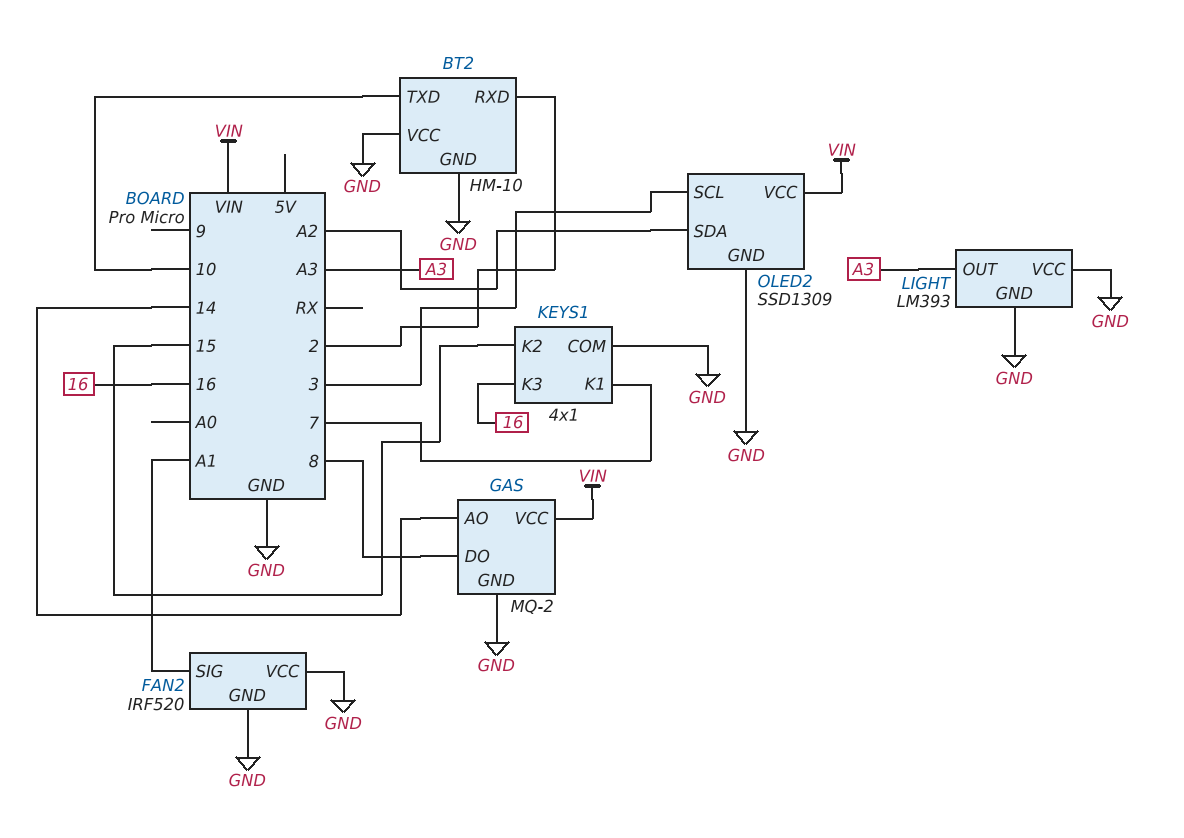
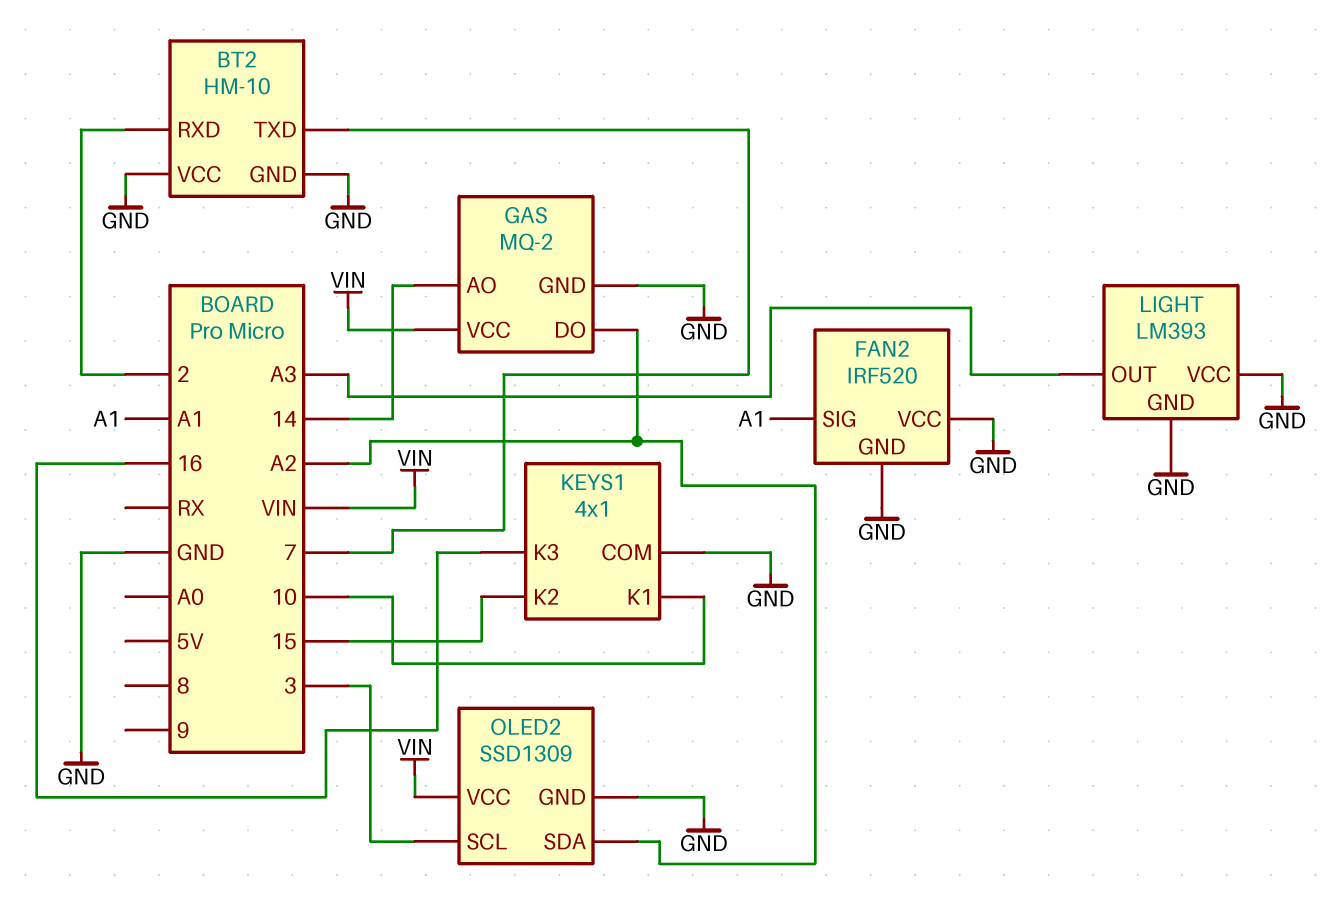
BT2 pin TXD: 10 -> 7
GAS pin DO: 8 -> A2
KEYS1 pin K1: 7 -> 10

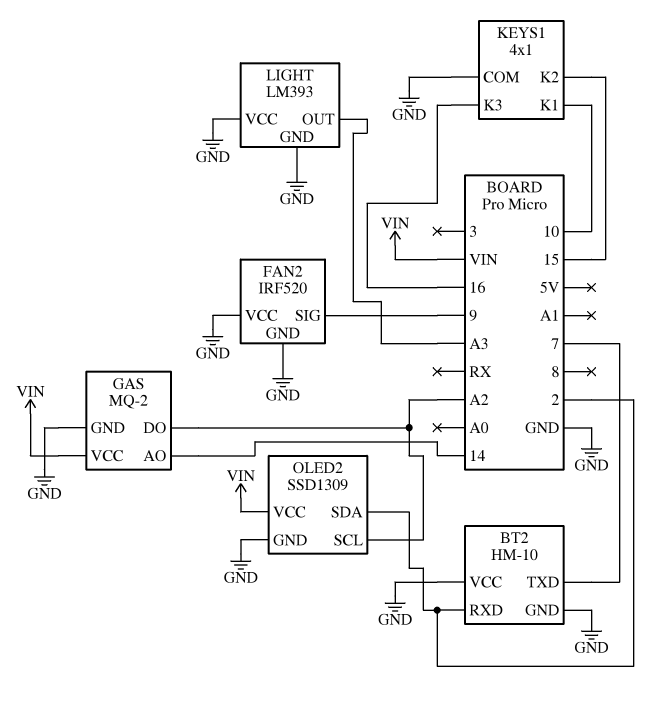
FAN2 pin SIG: A1 -> 9
OLED2 pin SCL: 3 -> A2
OLED2 pin SDA: A2 -> 2

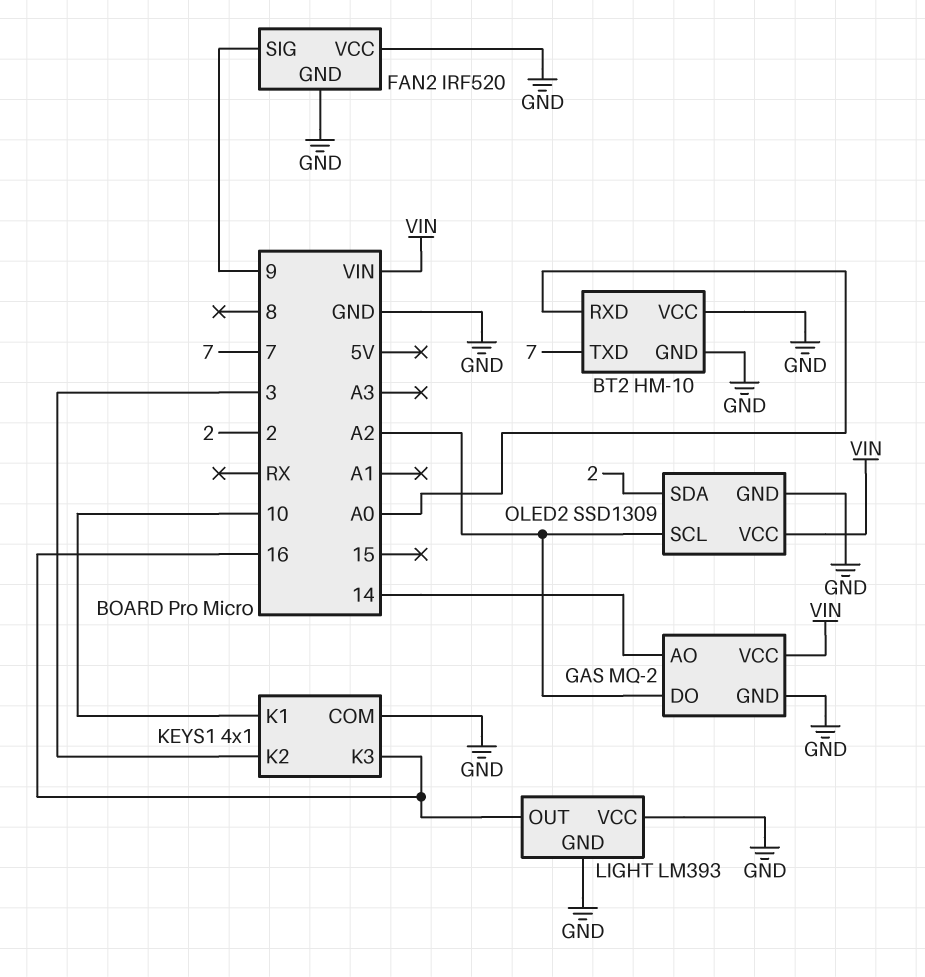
BT2 pin RXD: 2 -> A0
KEYS1 pin K2: 15 -> 3
LIGHT pin OUT: A3 -> 16

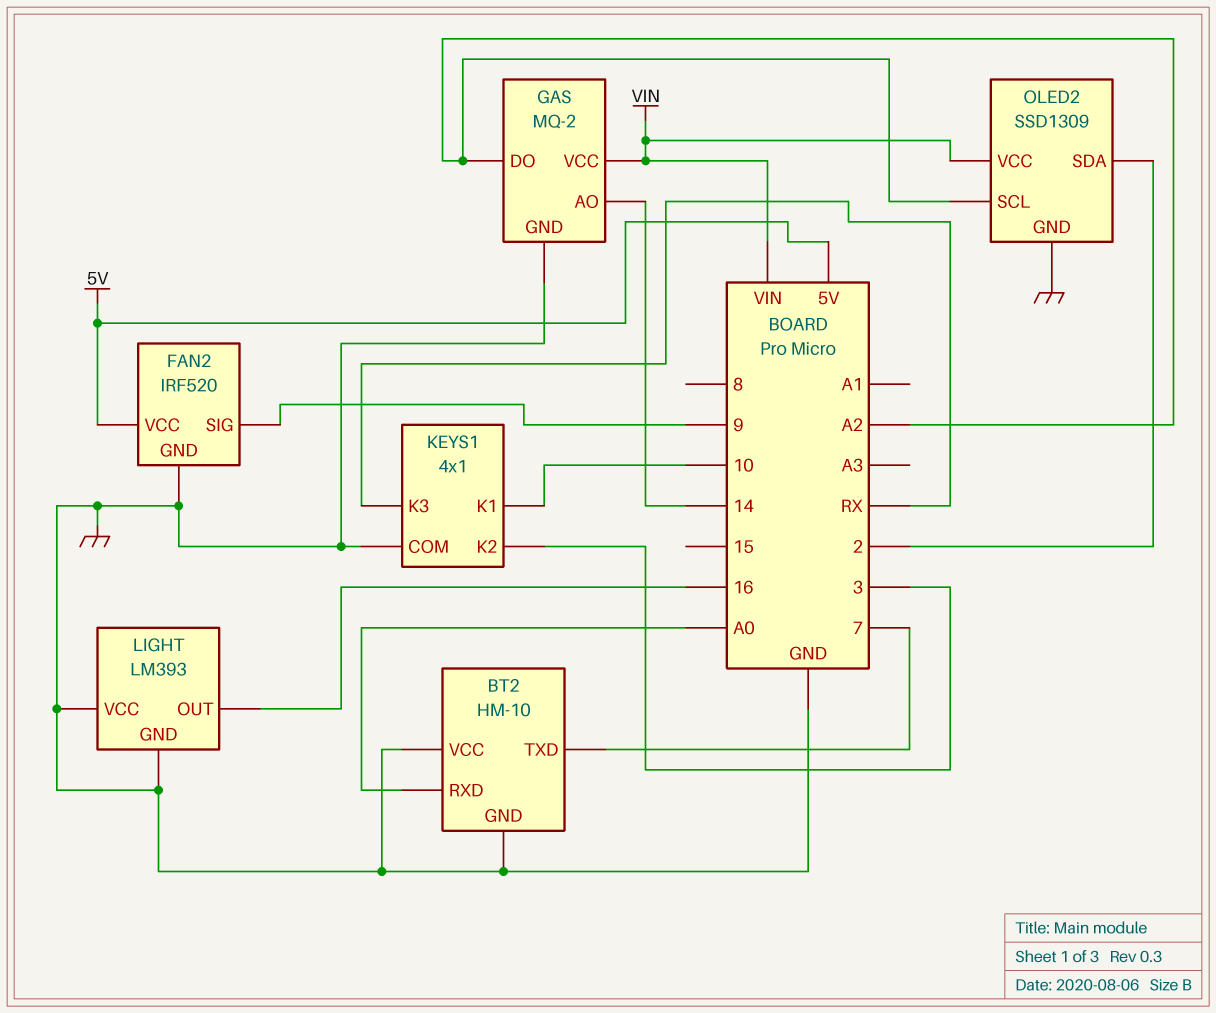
FAN2 pin VCC: GND -> 5V
KEYS1 pin K3: 16 -> RX

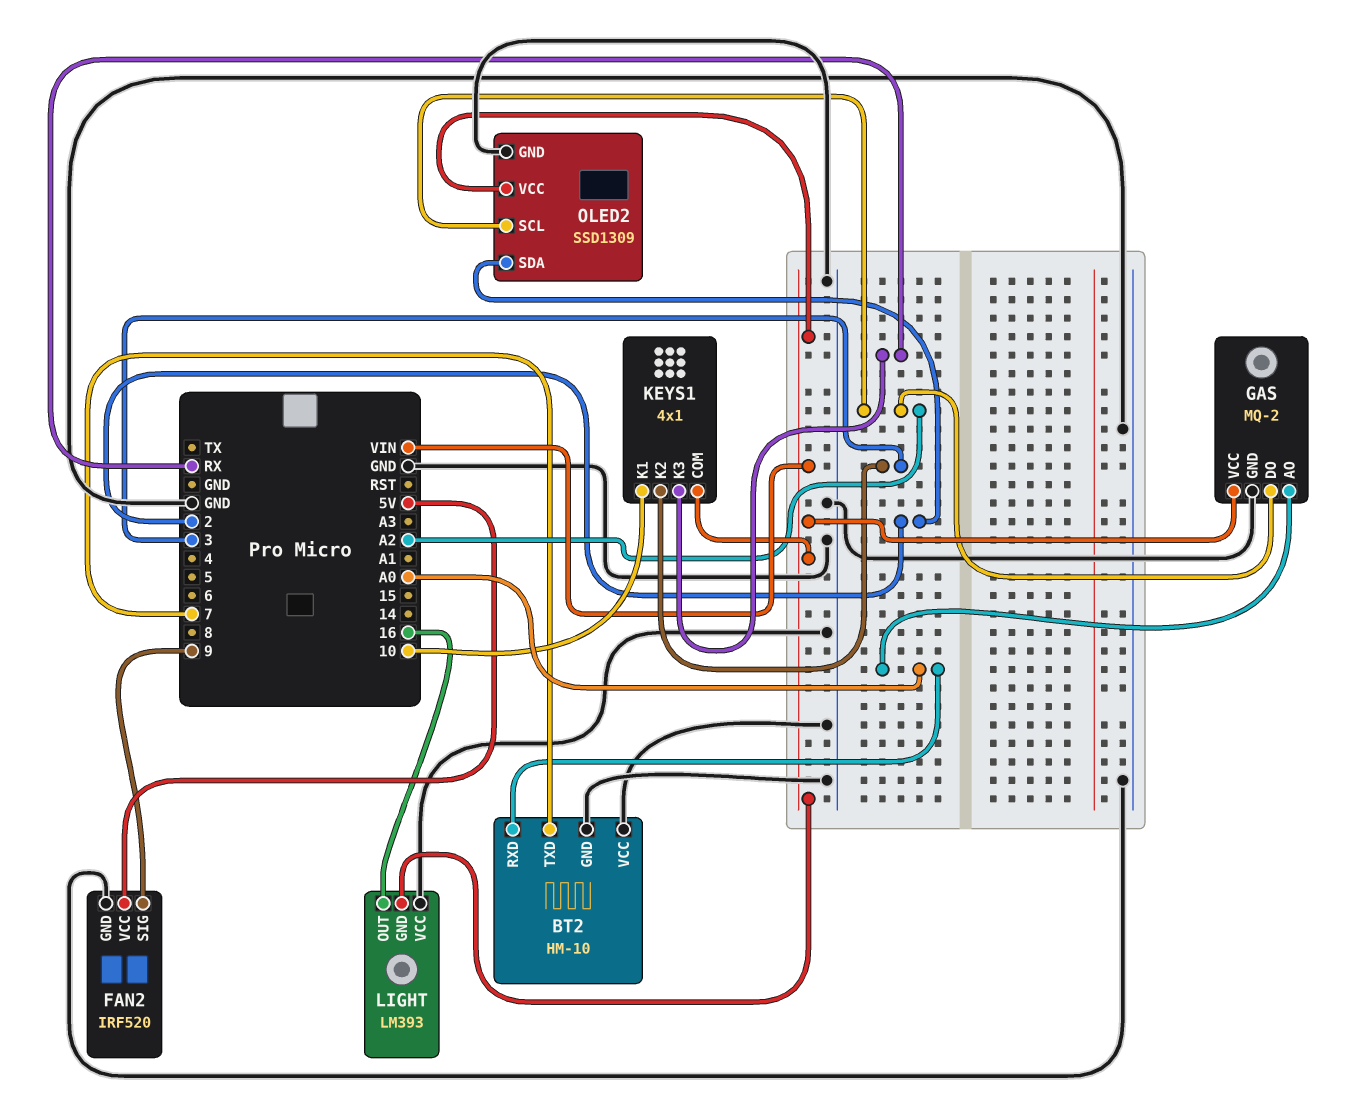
GAS pin AO: 14 -> A0
KEYS1 pin COM: GND -> VIN
LIGHT pin GND: GND -> VIN

